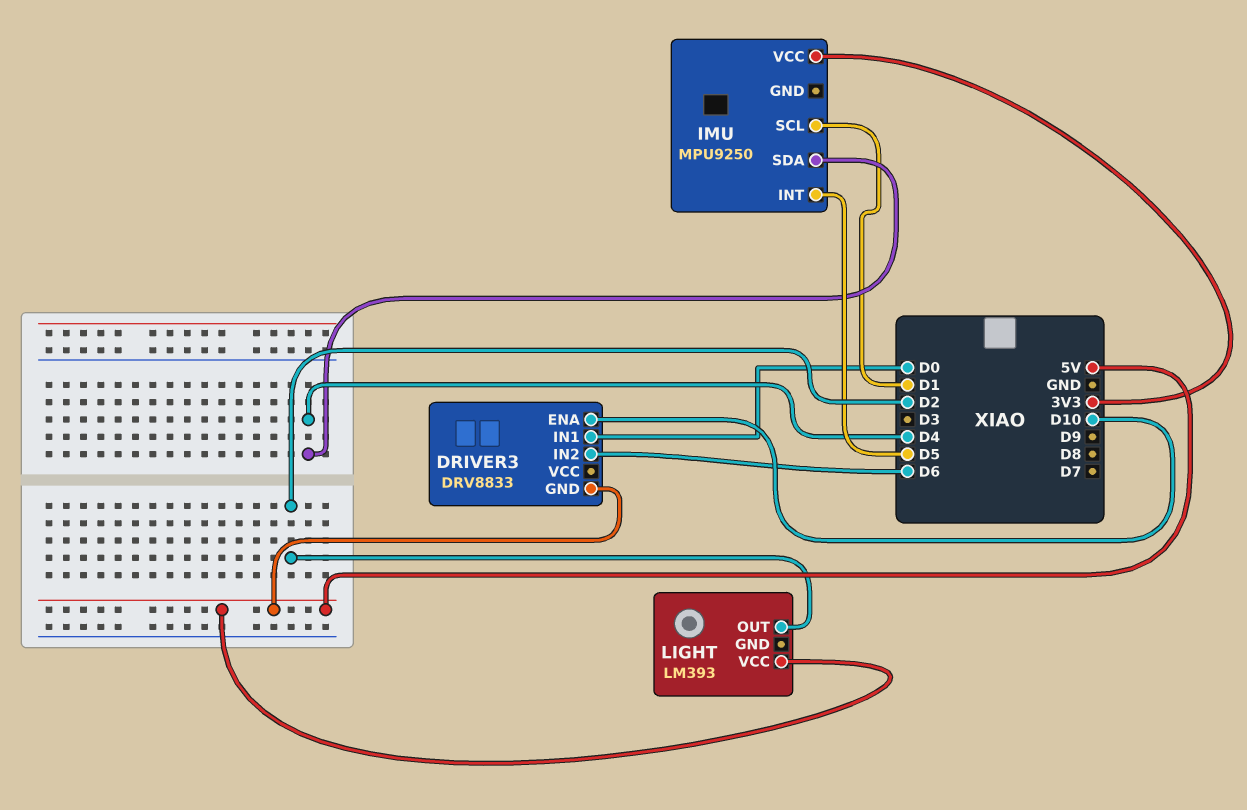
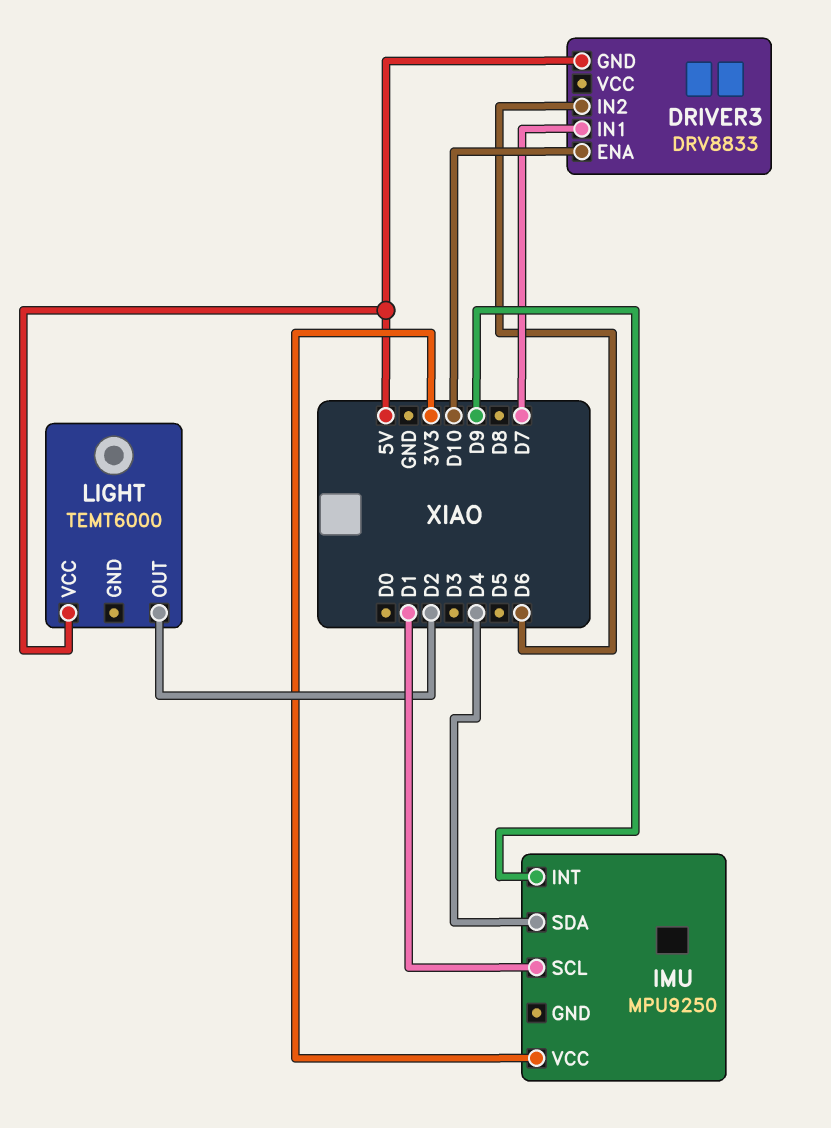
DRIVER3 pin IN1: D0 -> D7
IMU pin INT: D5 -> D9
LIGHT: LM393 -> TEMT6000

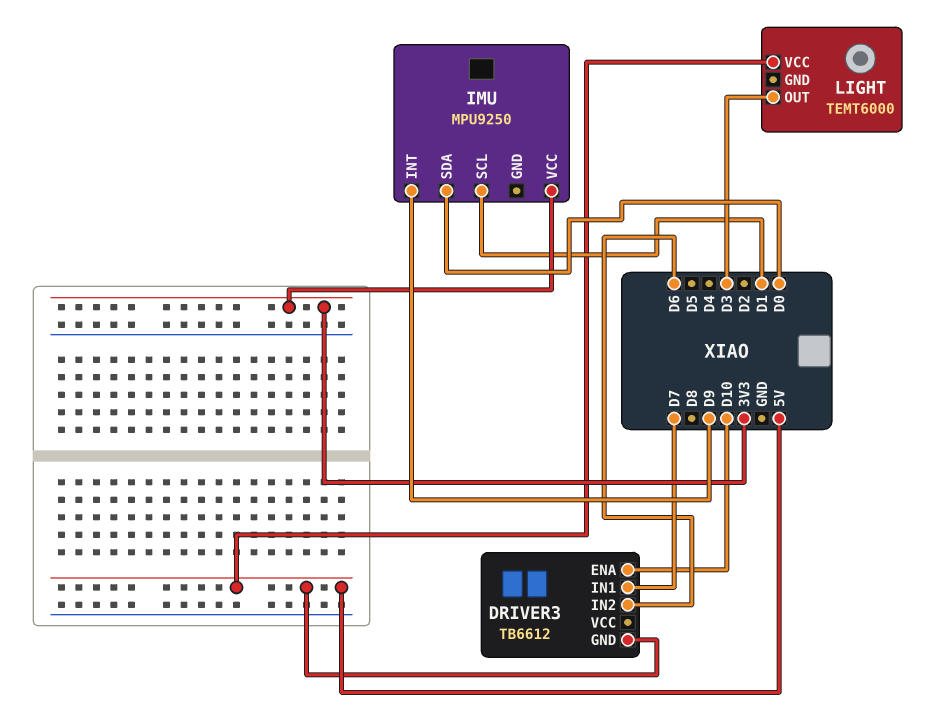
DRIVER3: DRV8833 -> TB6612
IMU pin SDA: D4 -> D0
LIGHT pin OUT: D2 -> D3

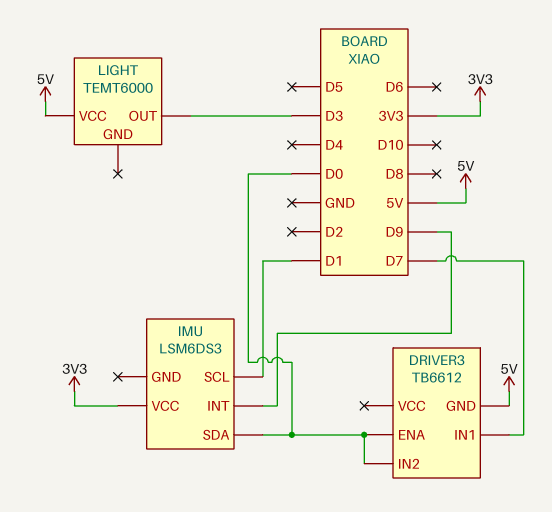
DRIVER3 pin ENA: D10 -> D0
DRIVER3 pin IN2: D6 -> D0
IMU: MPU9250 -> LSM6DS3

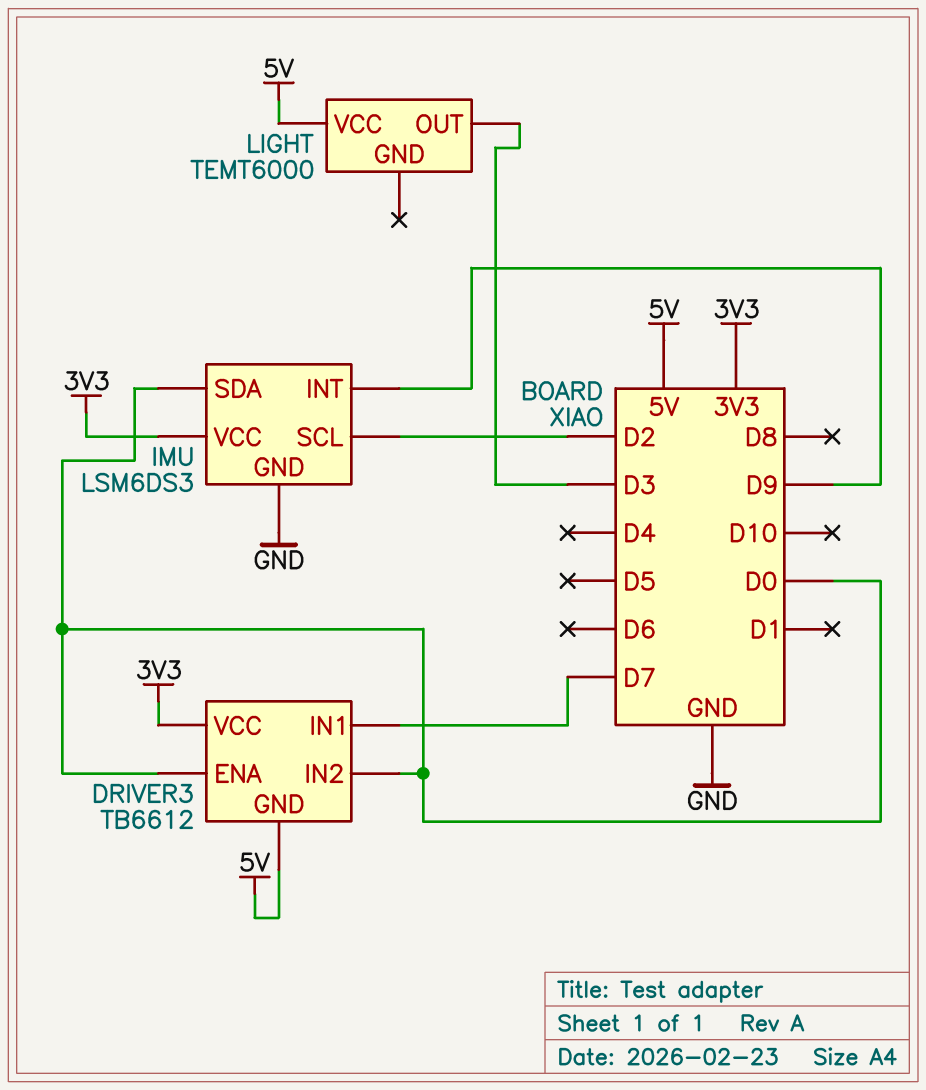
DRIVER3 pin VCC: none -> 3V3
IMU pin GND: none -> GND
IMU pin SCL: D1 -> D2

